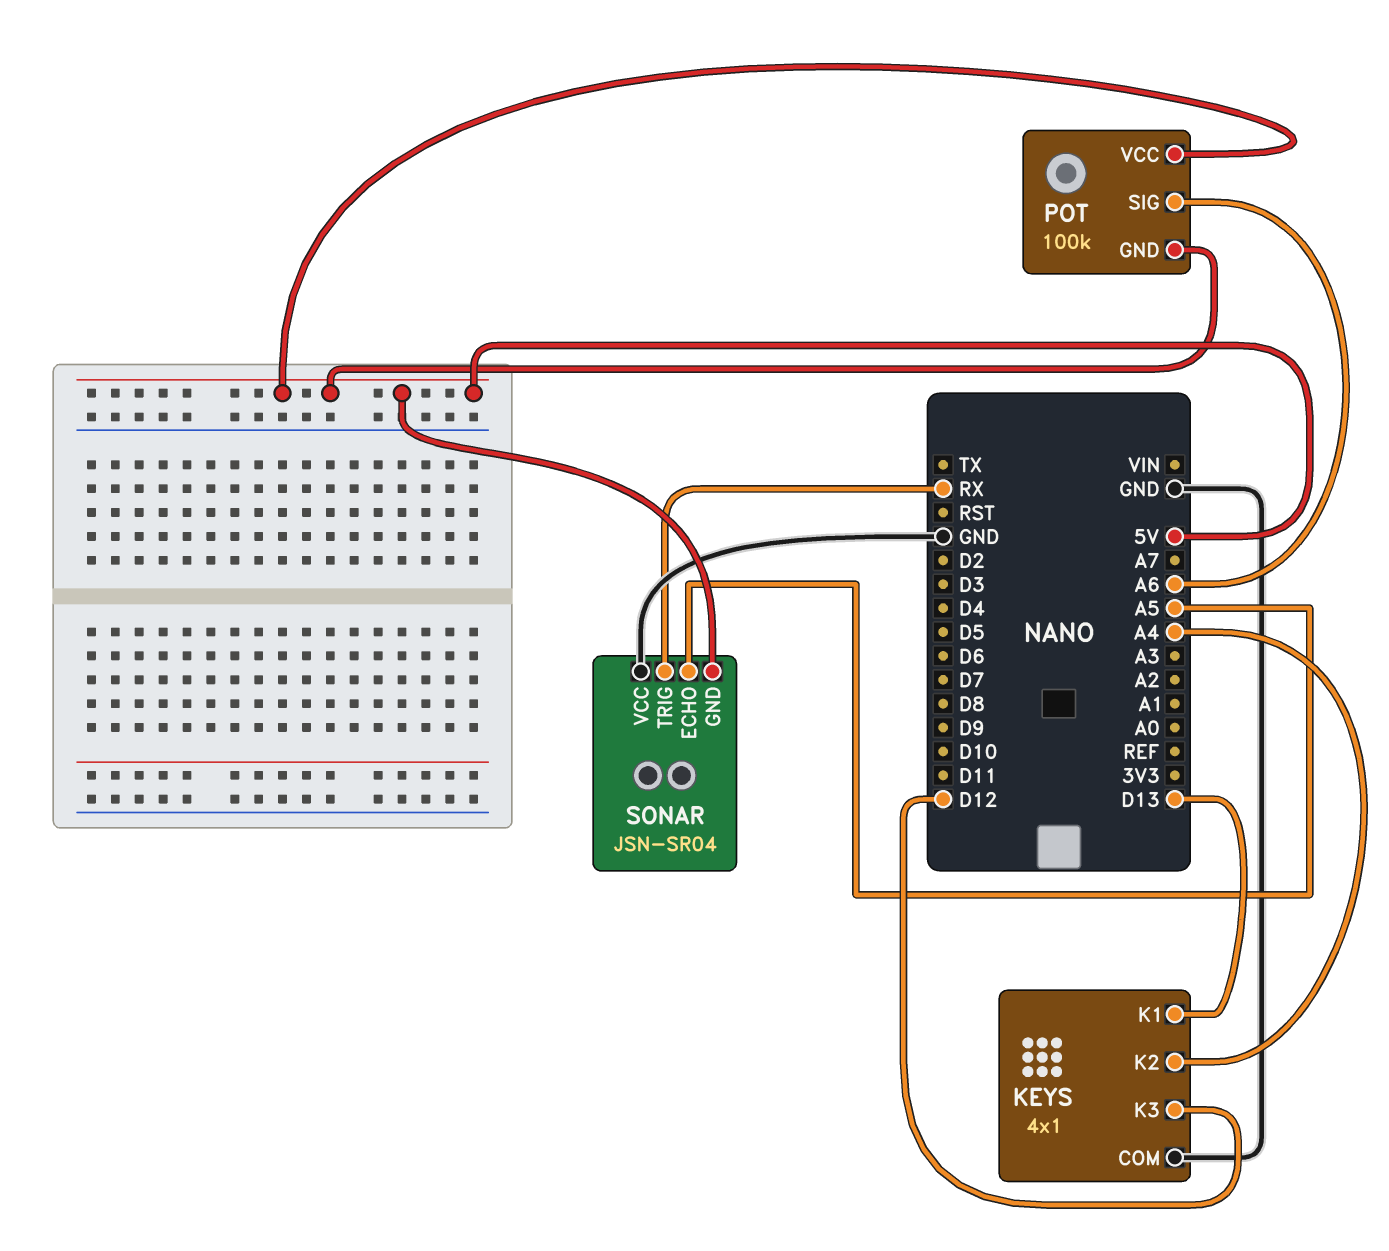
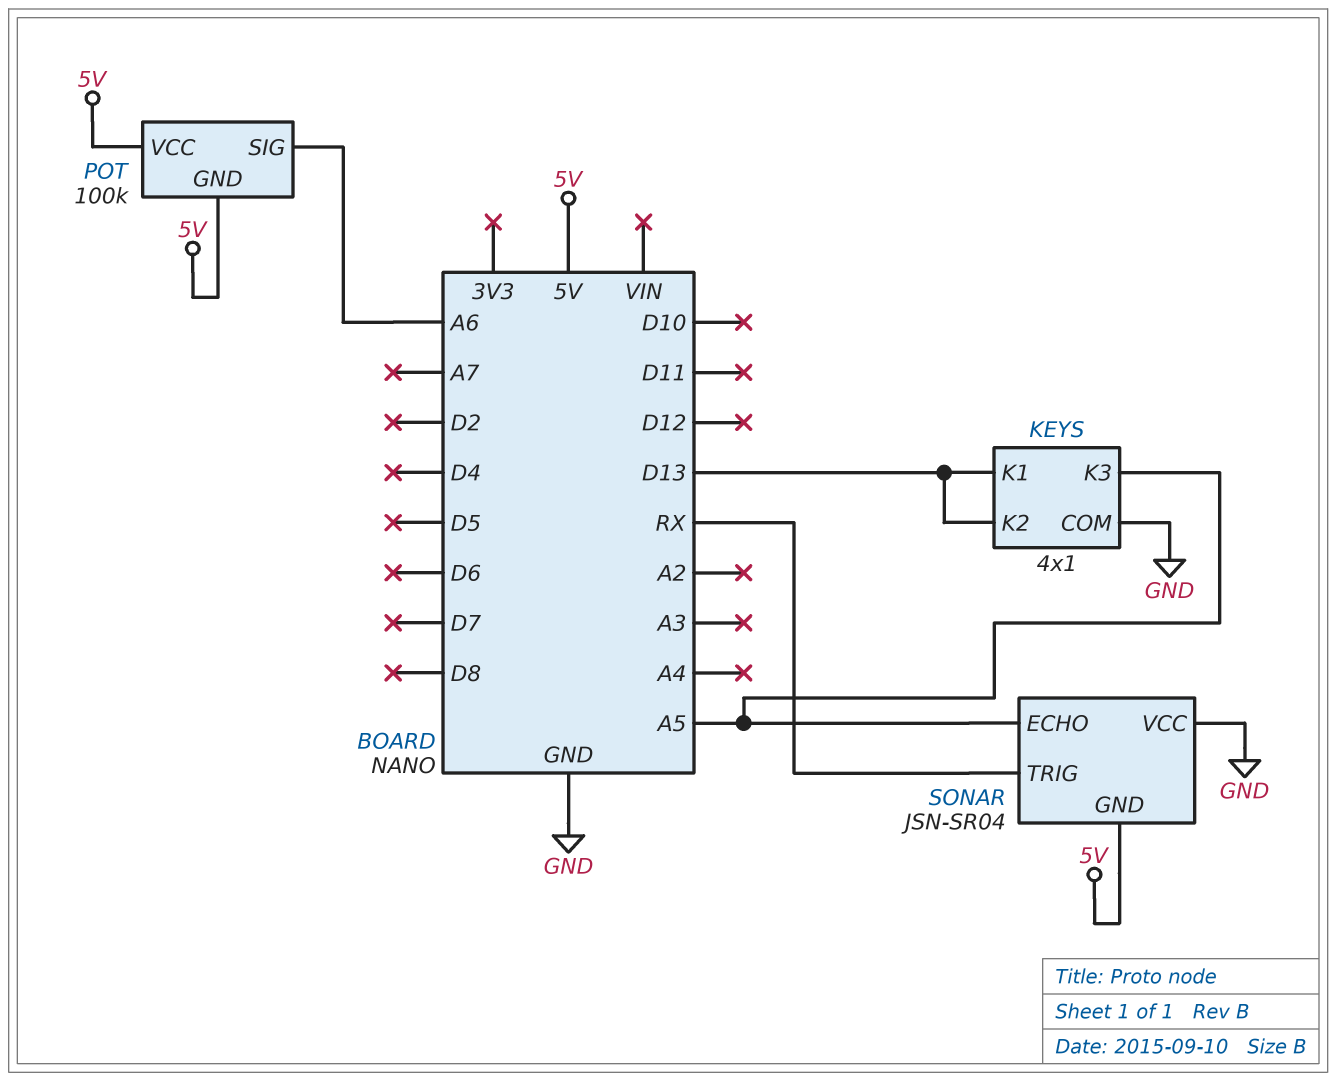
KEYS pin K2: A4 -> D13
KEYS pin K3: D12 -> A5

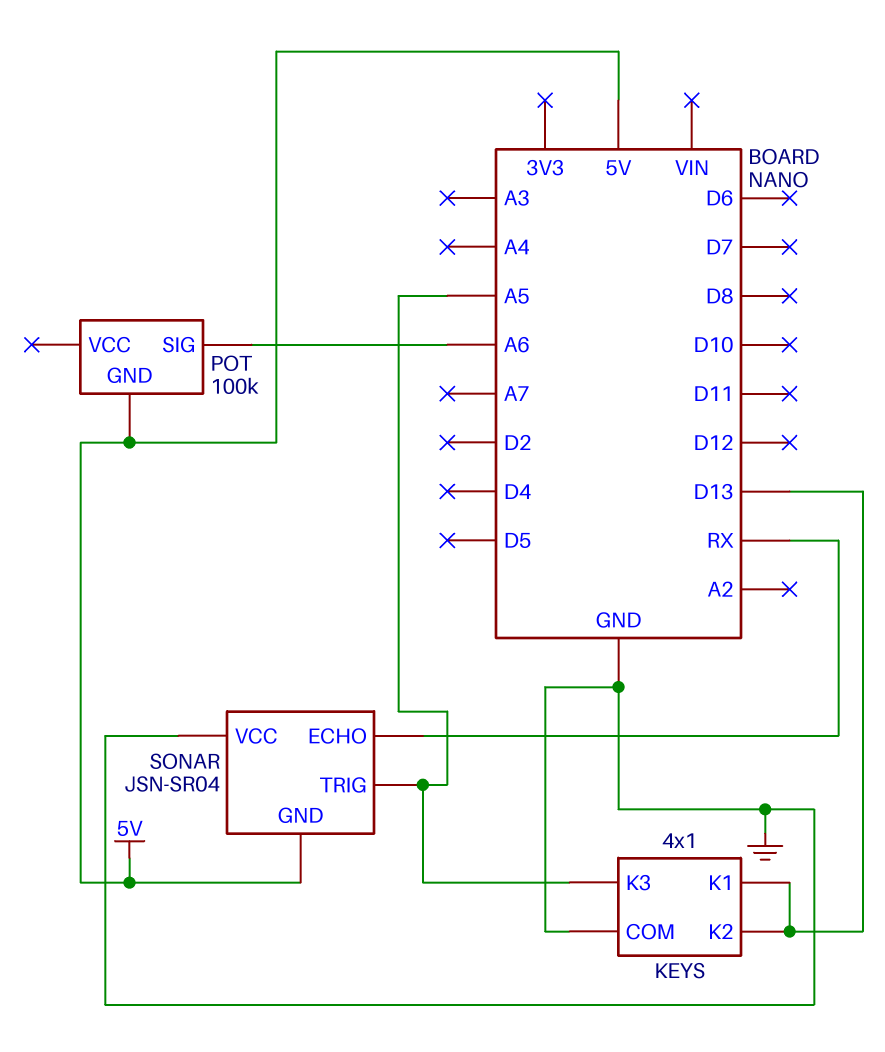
POT pin VCC: 5V -> none
SONAR pin ECHO: A5 -> RX
SONAR pin TRIG: RX -> A5

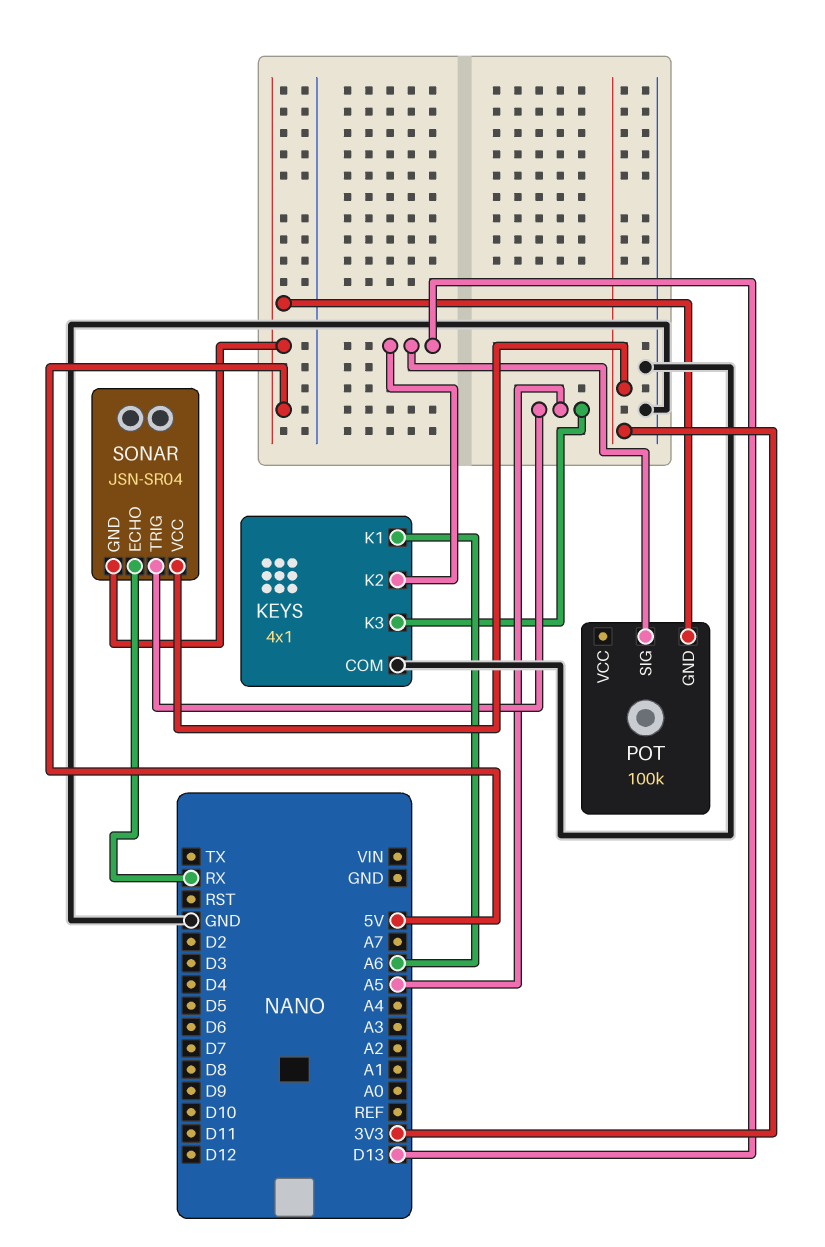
KEYS pin K1: D13 -> A6
POT pin SIG: A6 -> D13
SONAR pin VCC: GND -> 3V3

